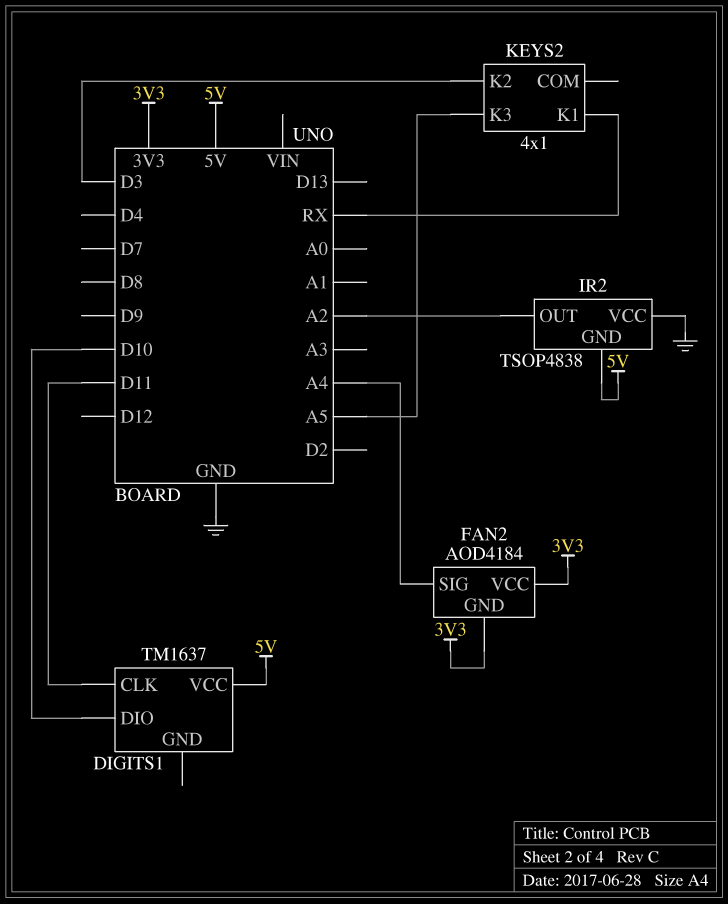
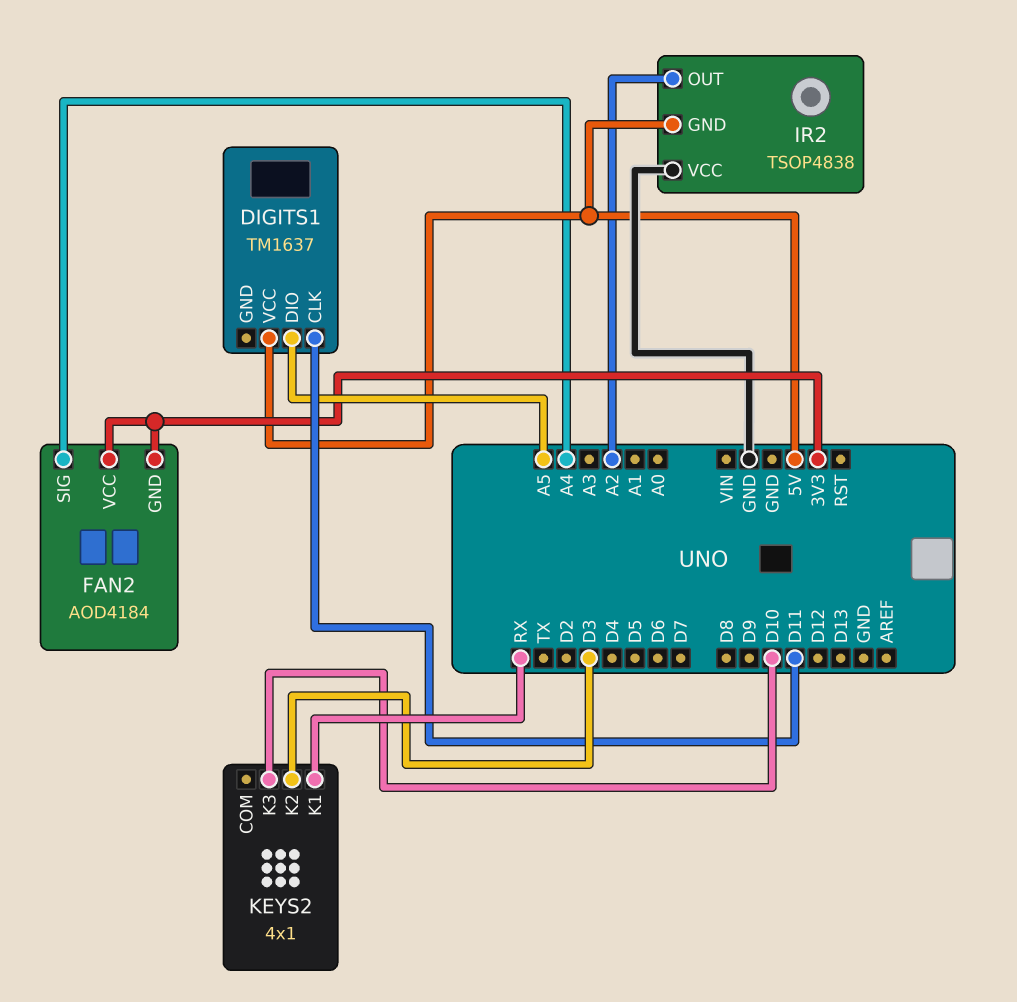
DIGITS1 pin DIO: D10 -> A5
KEYS2 pin K3: A5 -> D10

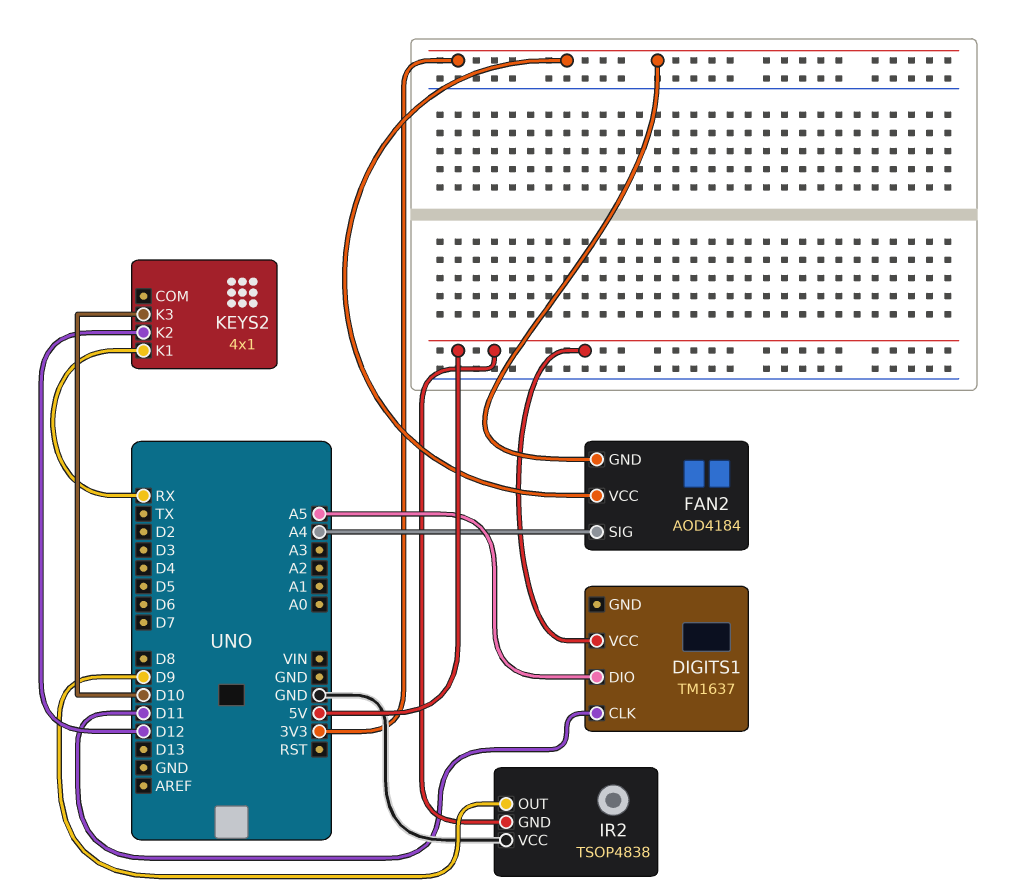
IR2 pin OUT: A2 -> D9
KEYS2 pin K2: D3 -> D12

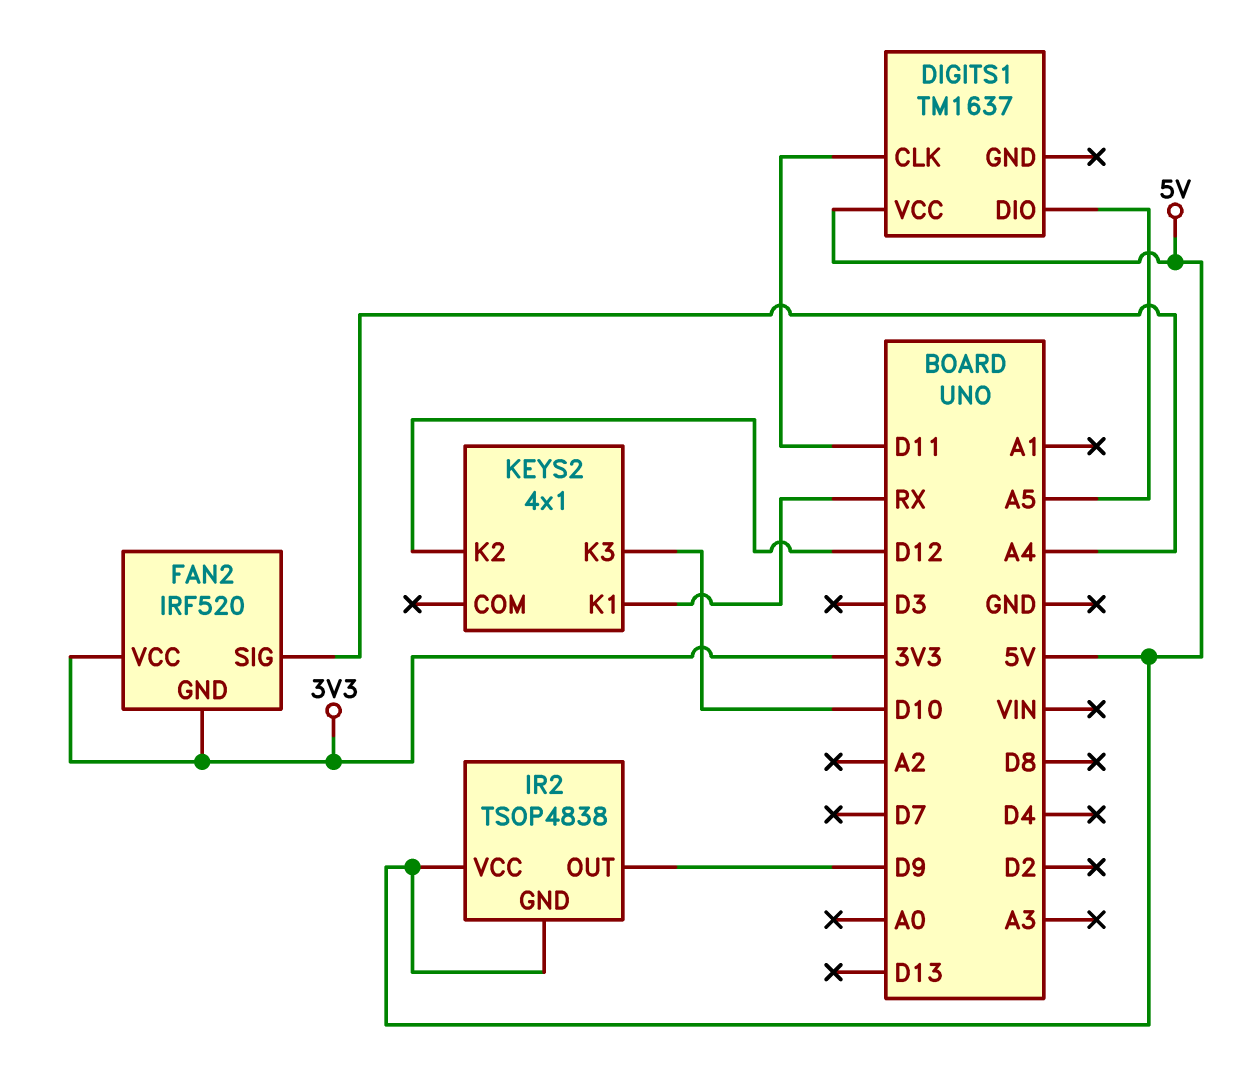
FAN2: AOD4184 -> IRF520
IR2 pin VCC: GND -> 5V

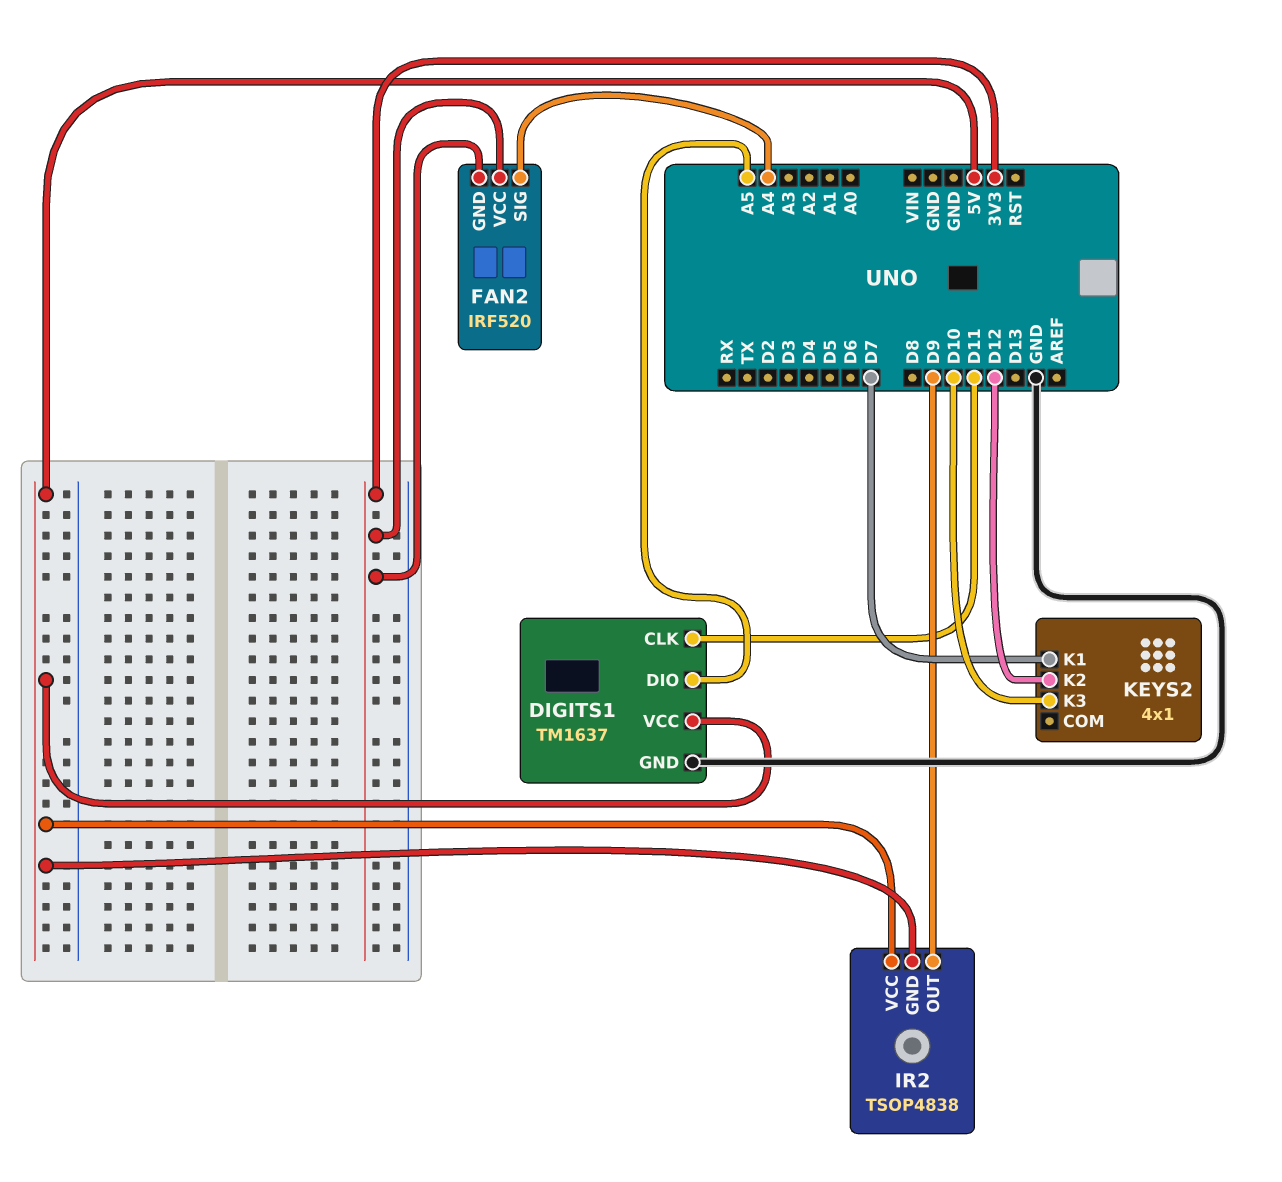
DIGITS1 pin GND: none -> GND
KEYS2 pin K1: RX -> D7

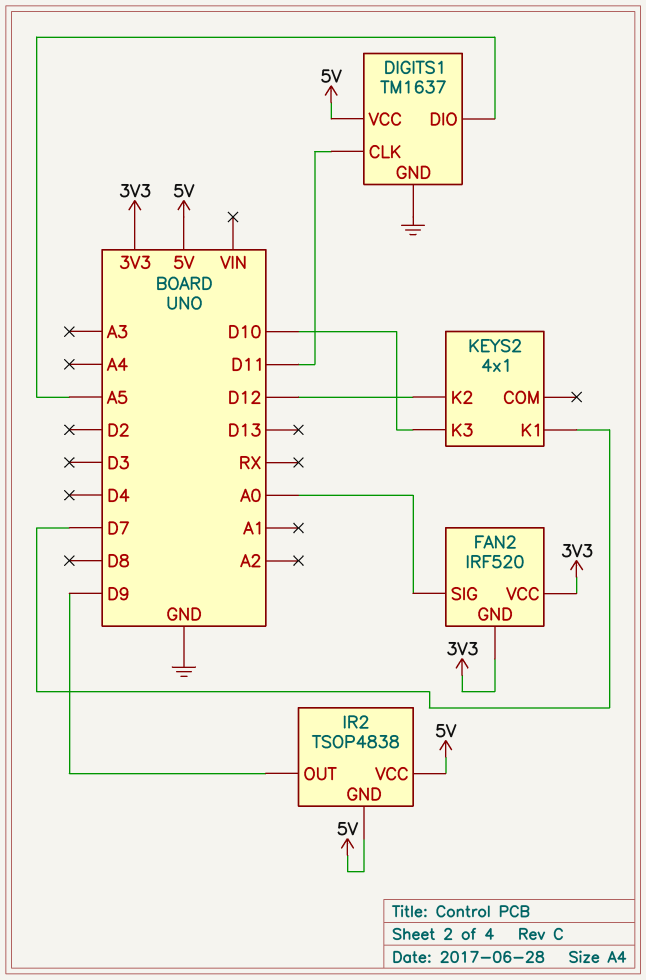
FAN2 pin SIG: A4 -> A0

